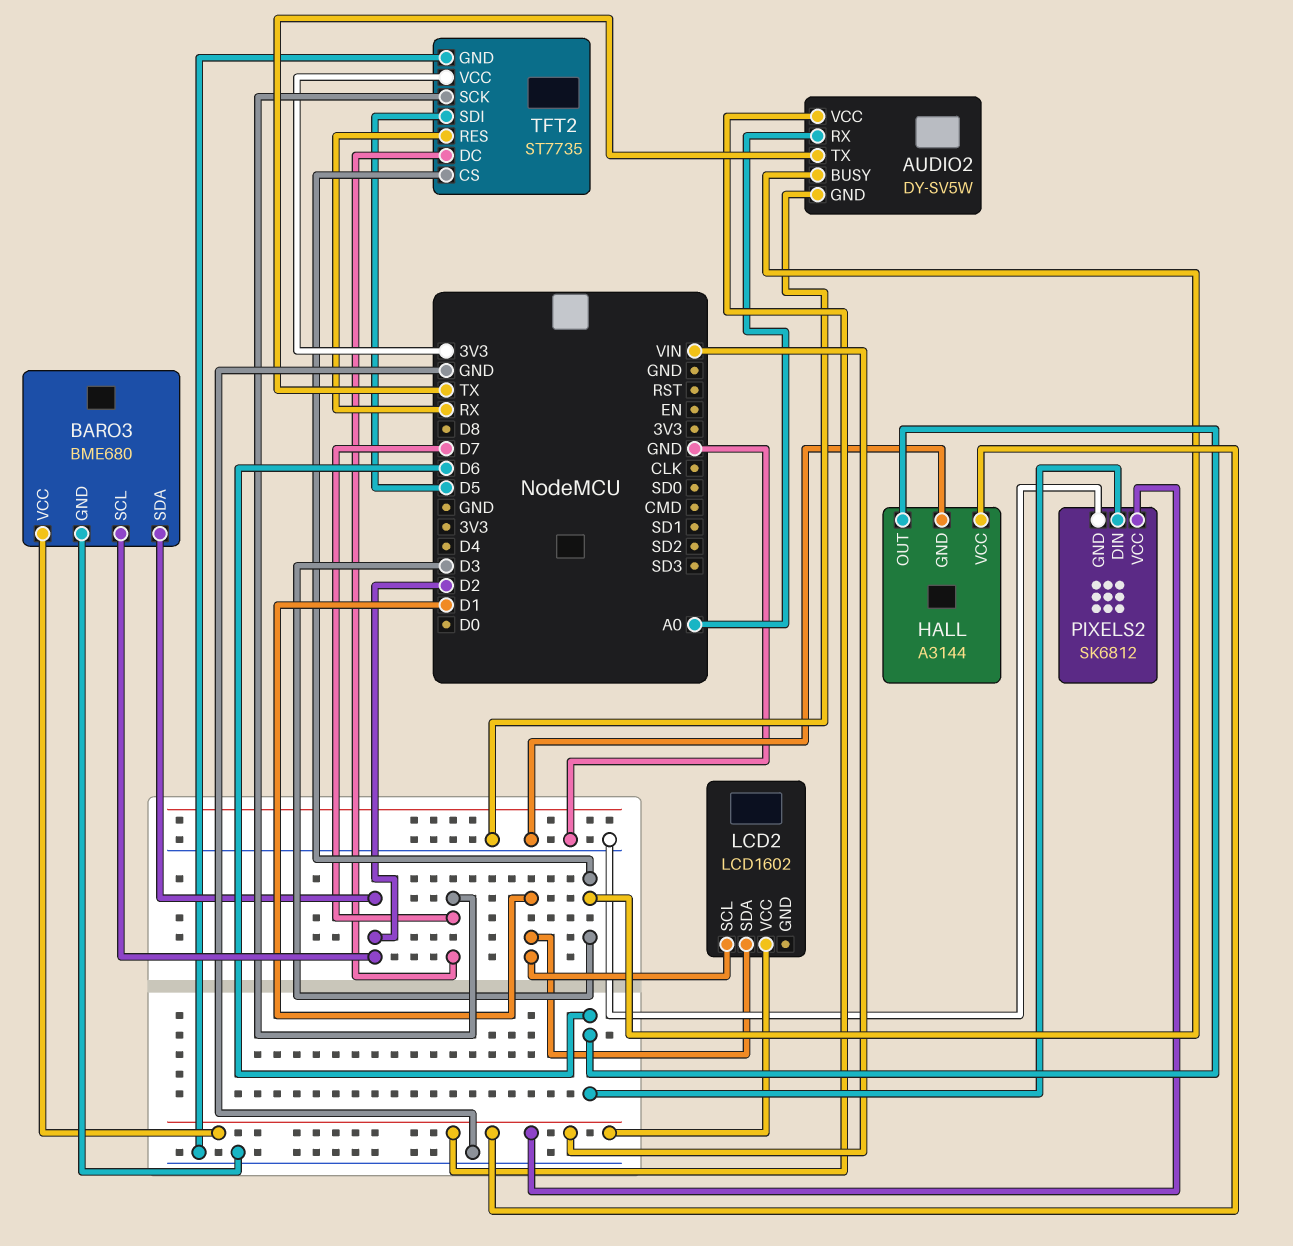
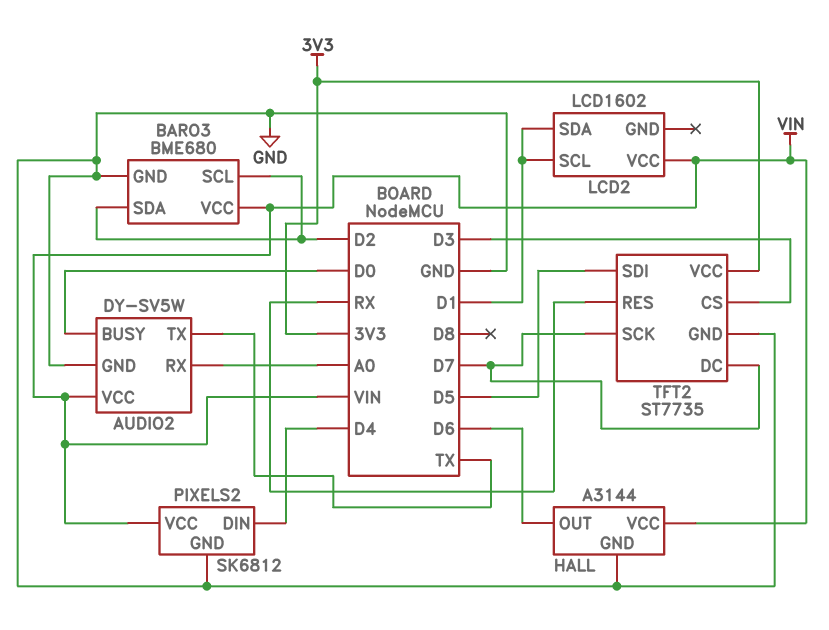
AUDIO2 pin BUSY: D3 -> D0
PIXELS2 pin DIN: D6 -> D4

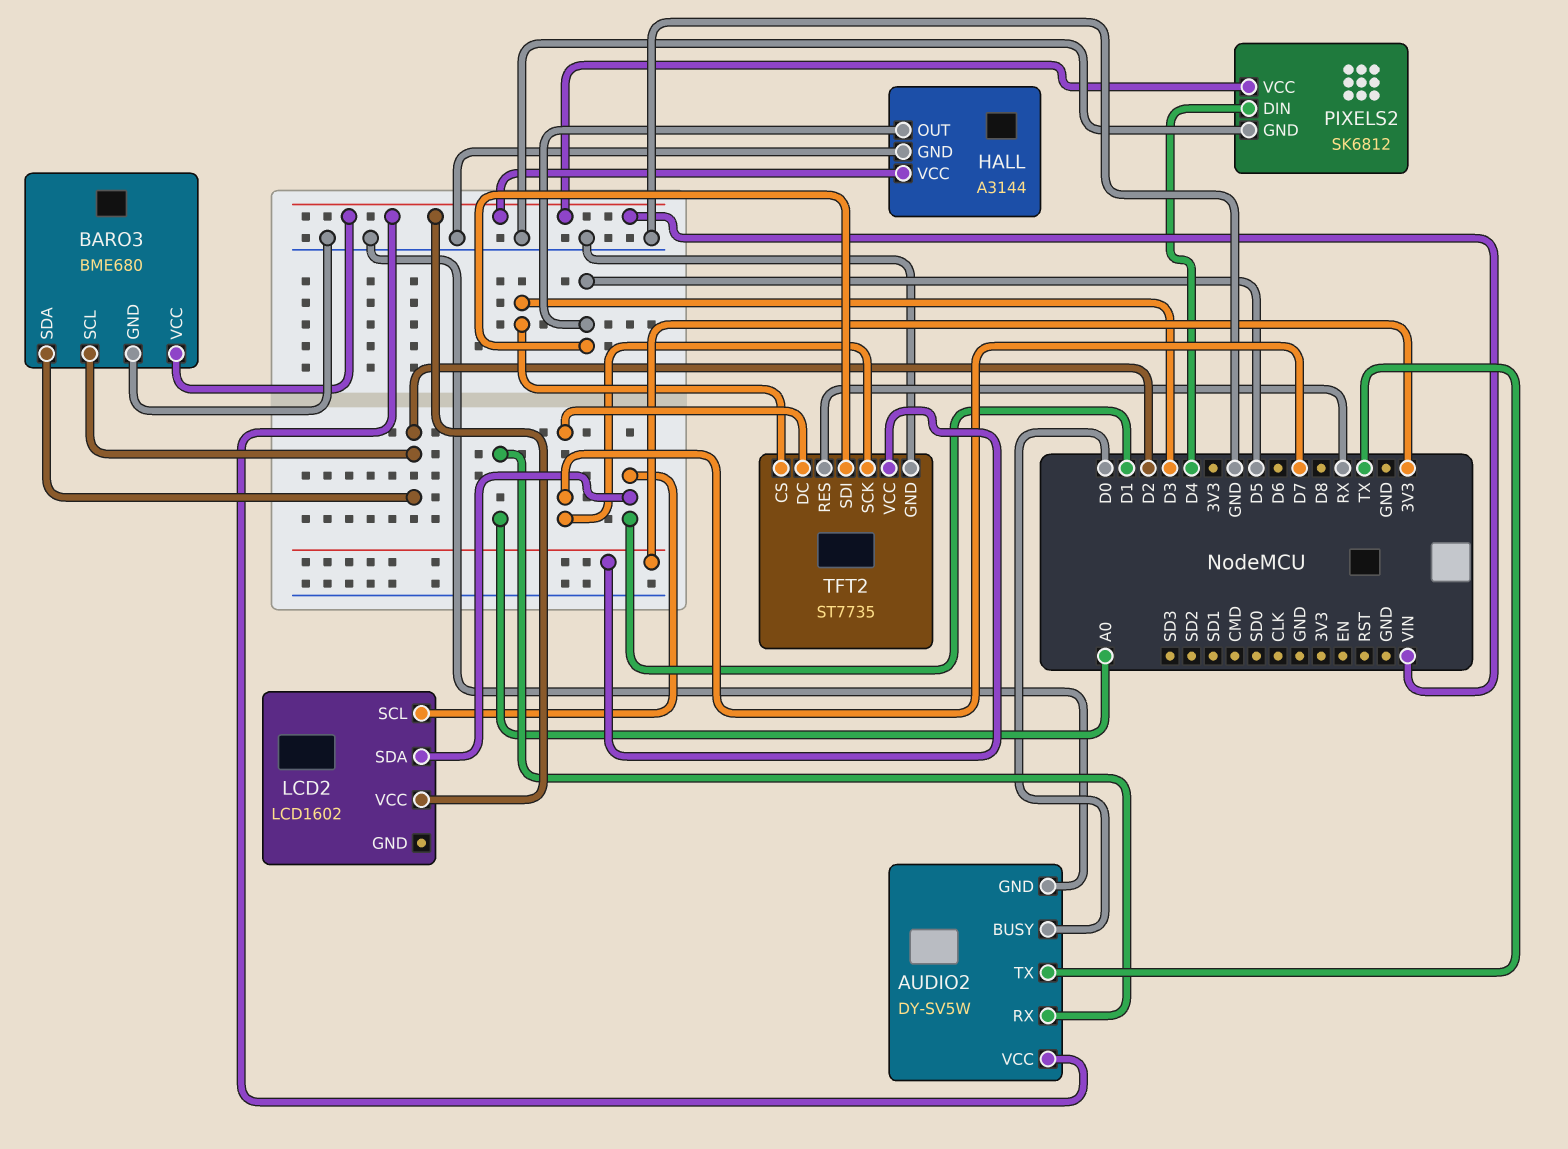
HALL pin OUT: D6 -> D5

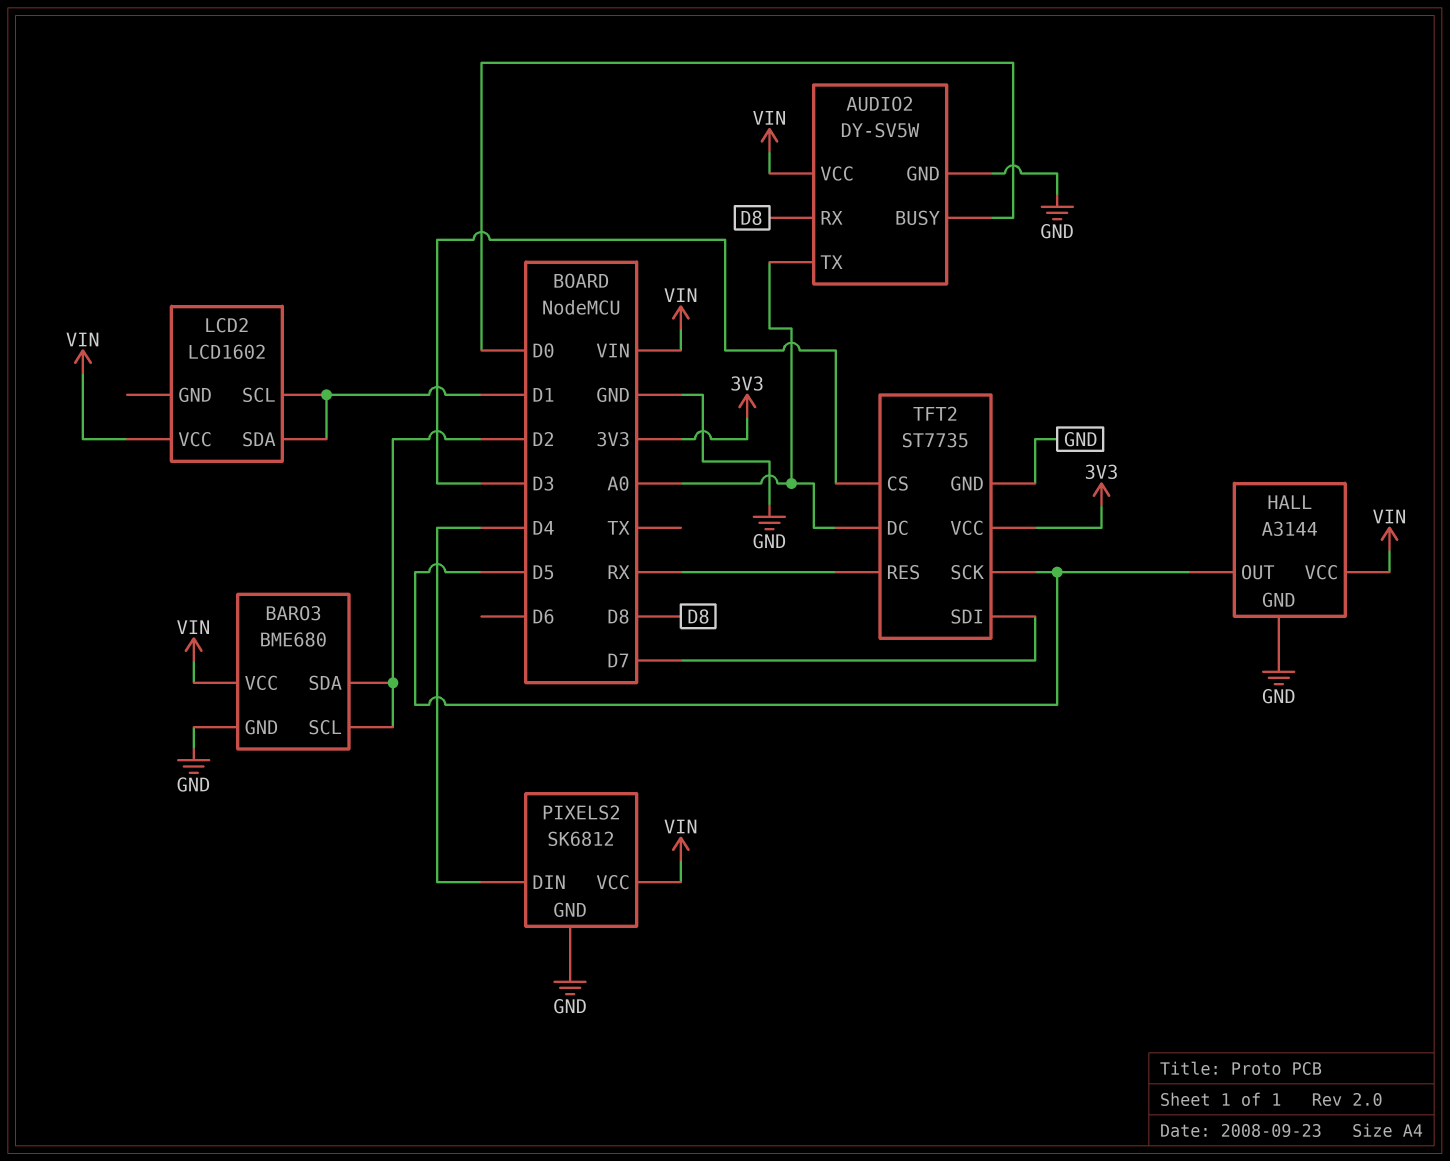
AUDIO2 pin RX: A0 -> D8
AUDIO2 pin TX: TX -> A0
TFT2 pin DC: D7 -> A0
TFT2 pin SCK: D7 -> D5
TFT2 pin SDI: D5 -> D7

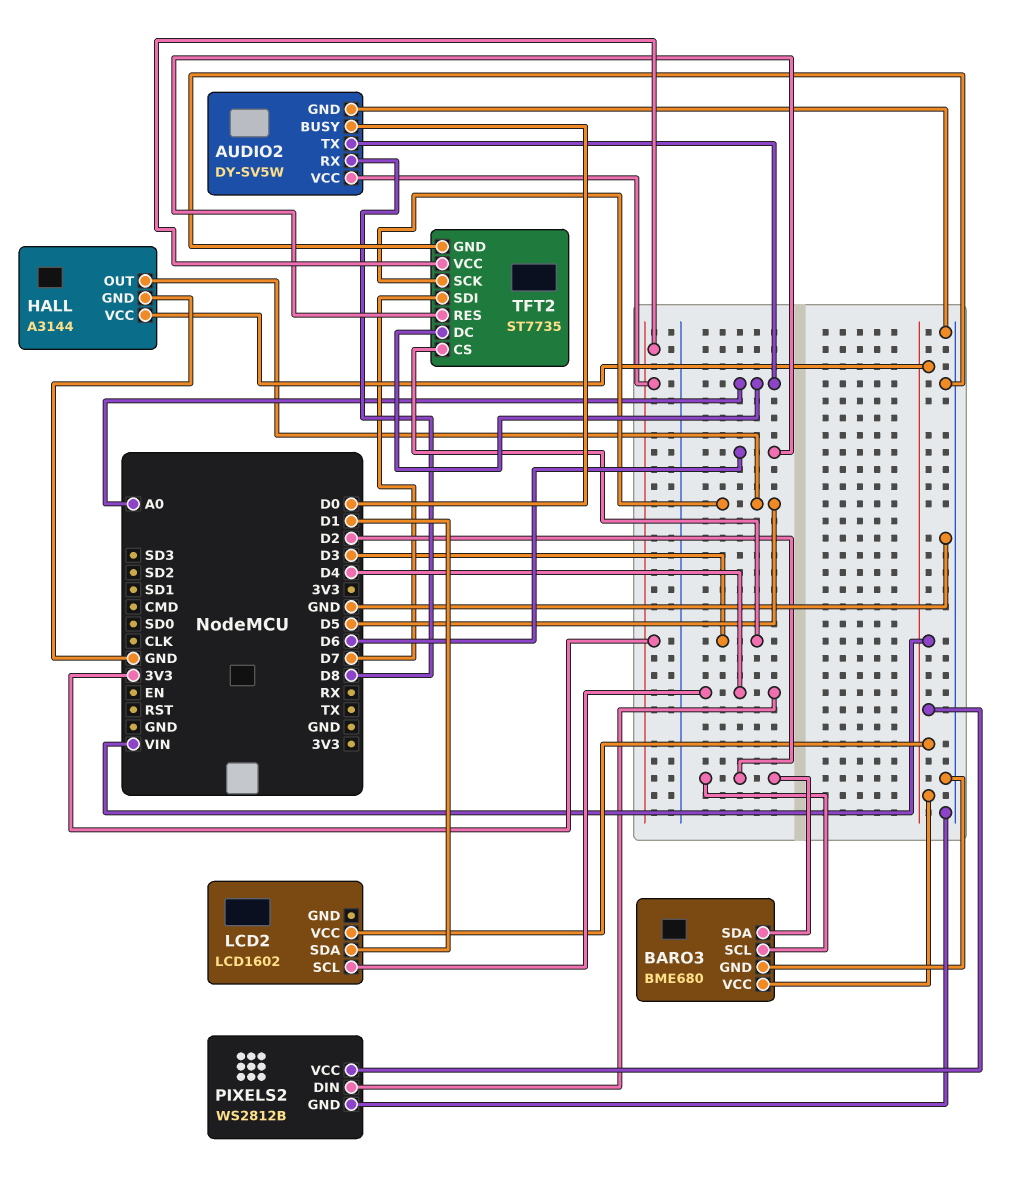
AUDIO2 pin VCC: VIN -> 3V3
LCD2 pin SCL: D1 -> D4
PIXELS2: SK6812 -> WS2812B
TFT2 pin RES: RX -> D6

